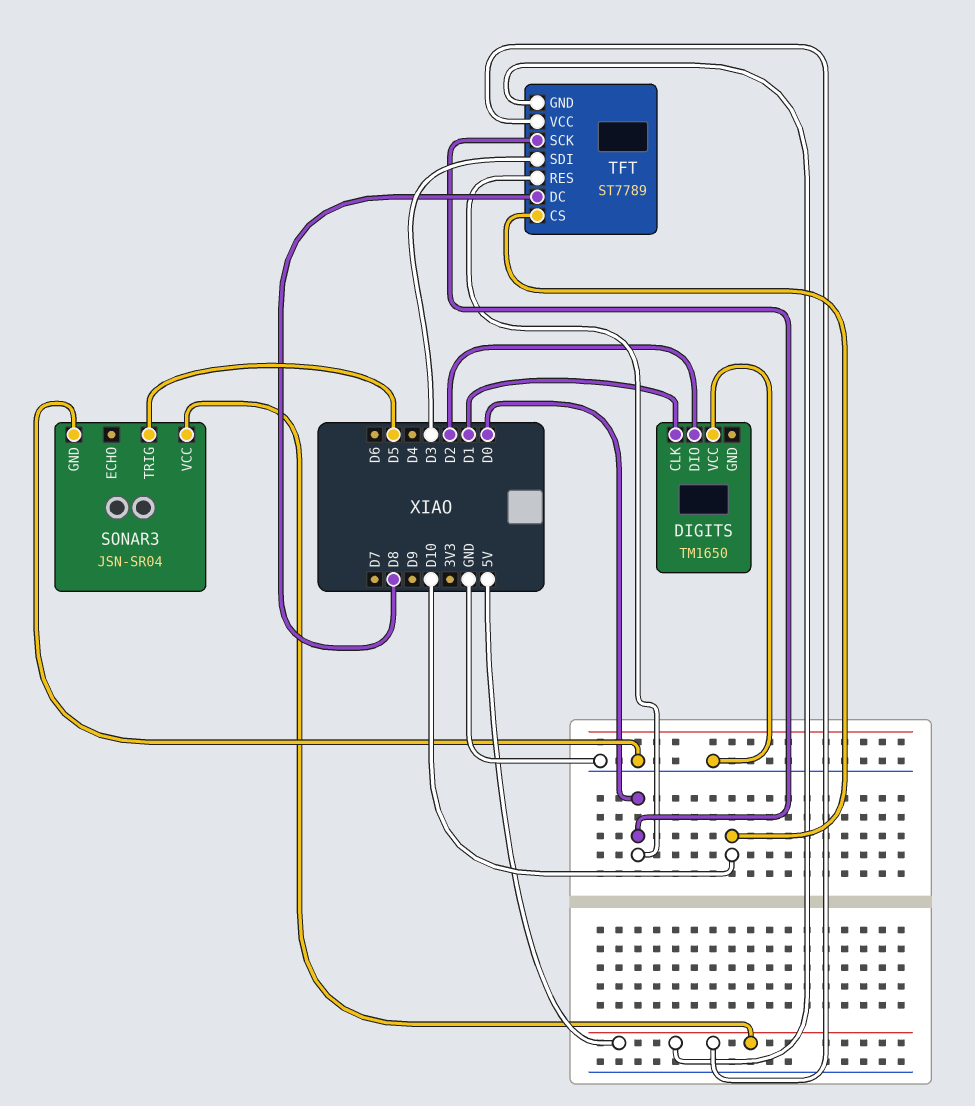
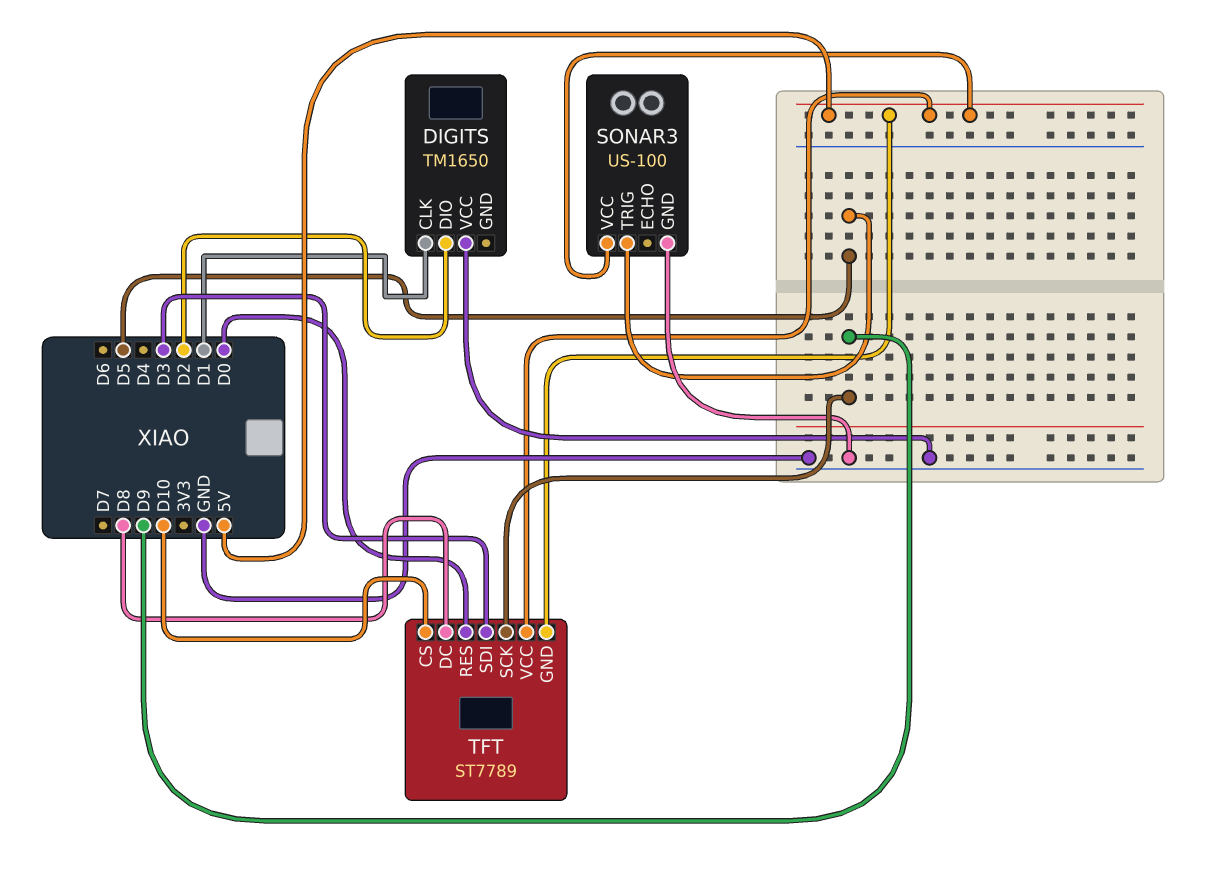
SONAR3: JSN-SR04 -> US-100
TFT pin SCK: D0 -> D9

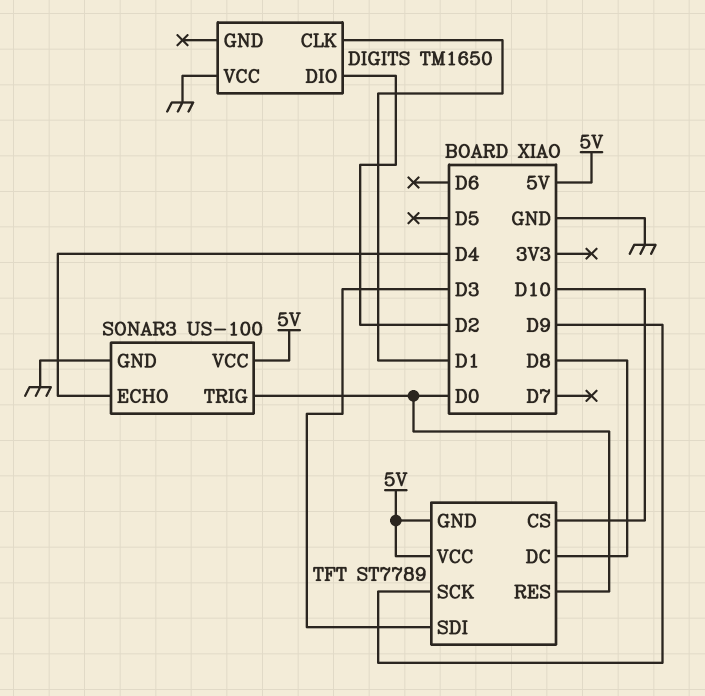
SONAR3 pin ECHO: none -> D4
SONAR3 pin TRIG: D5 -> D0

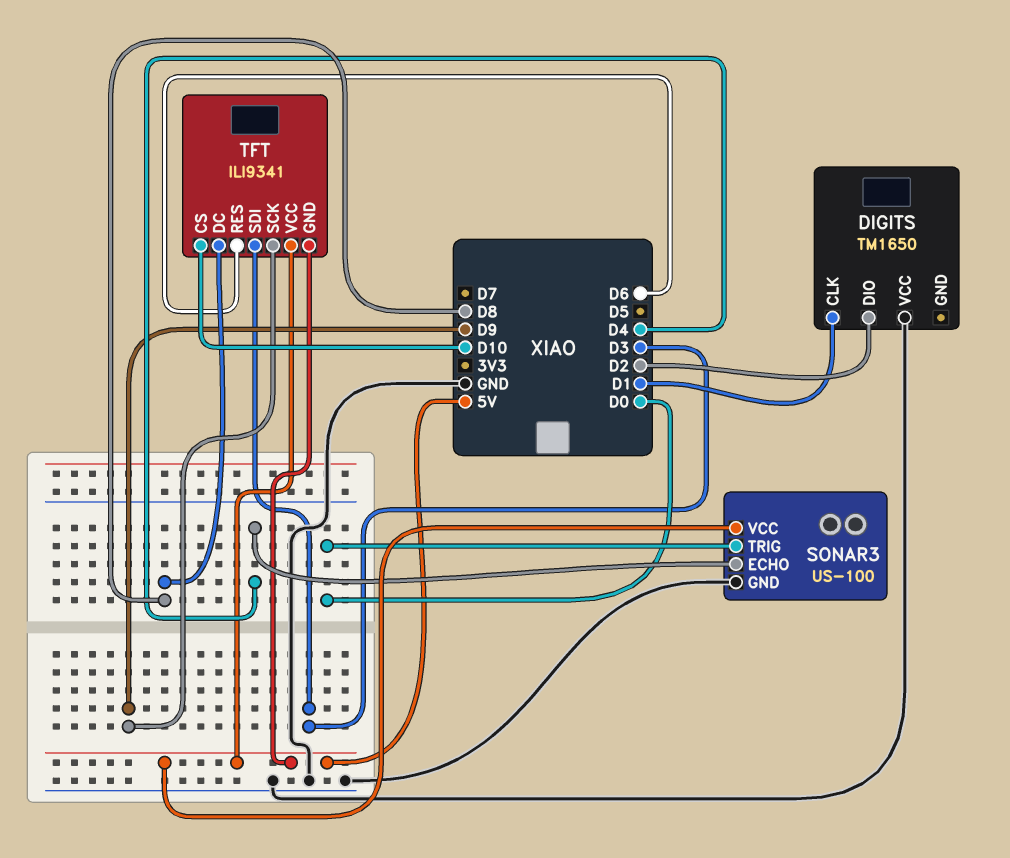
TFT: ST7789 -> ILI9341
TFT pin RES: D0 -> D6

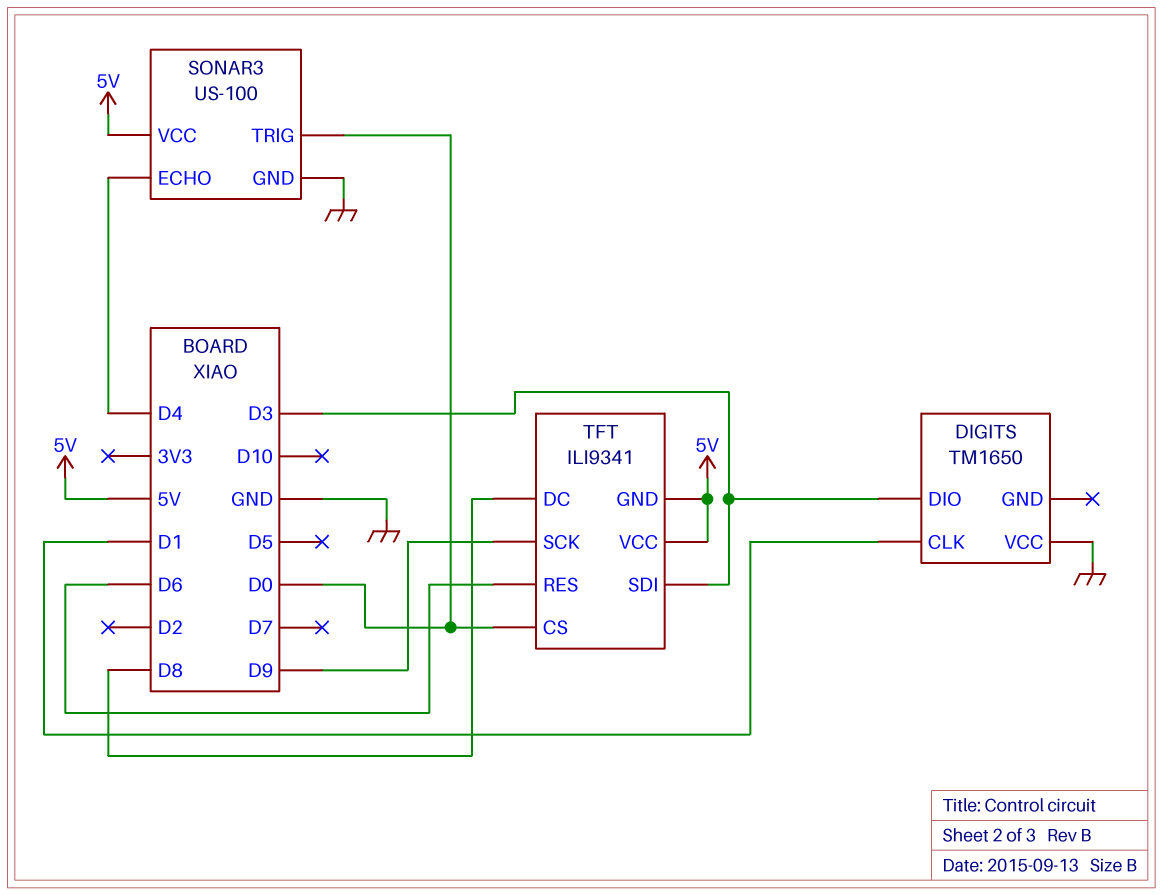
DIGITS pin DIO: D2 -> D3
TFT pin CS: D10 -> D0

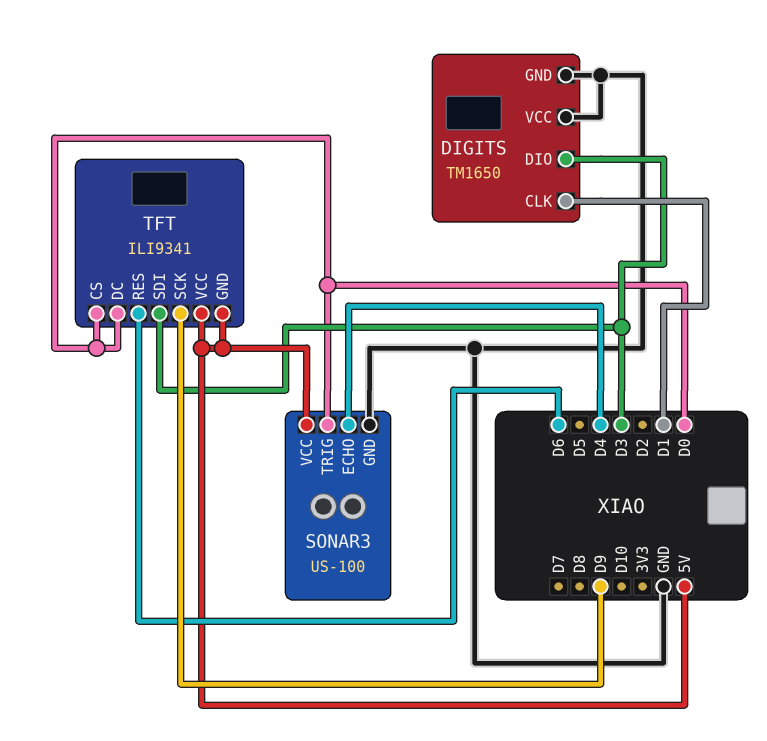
DIGITS pin GND: none -> GND
TFT pin DC: D8 -> D0

